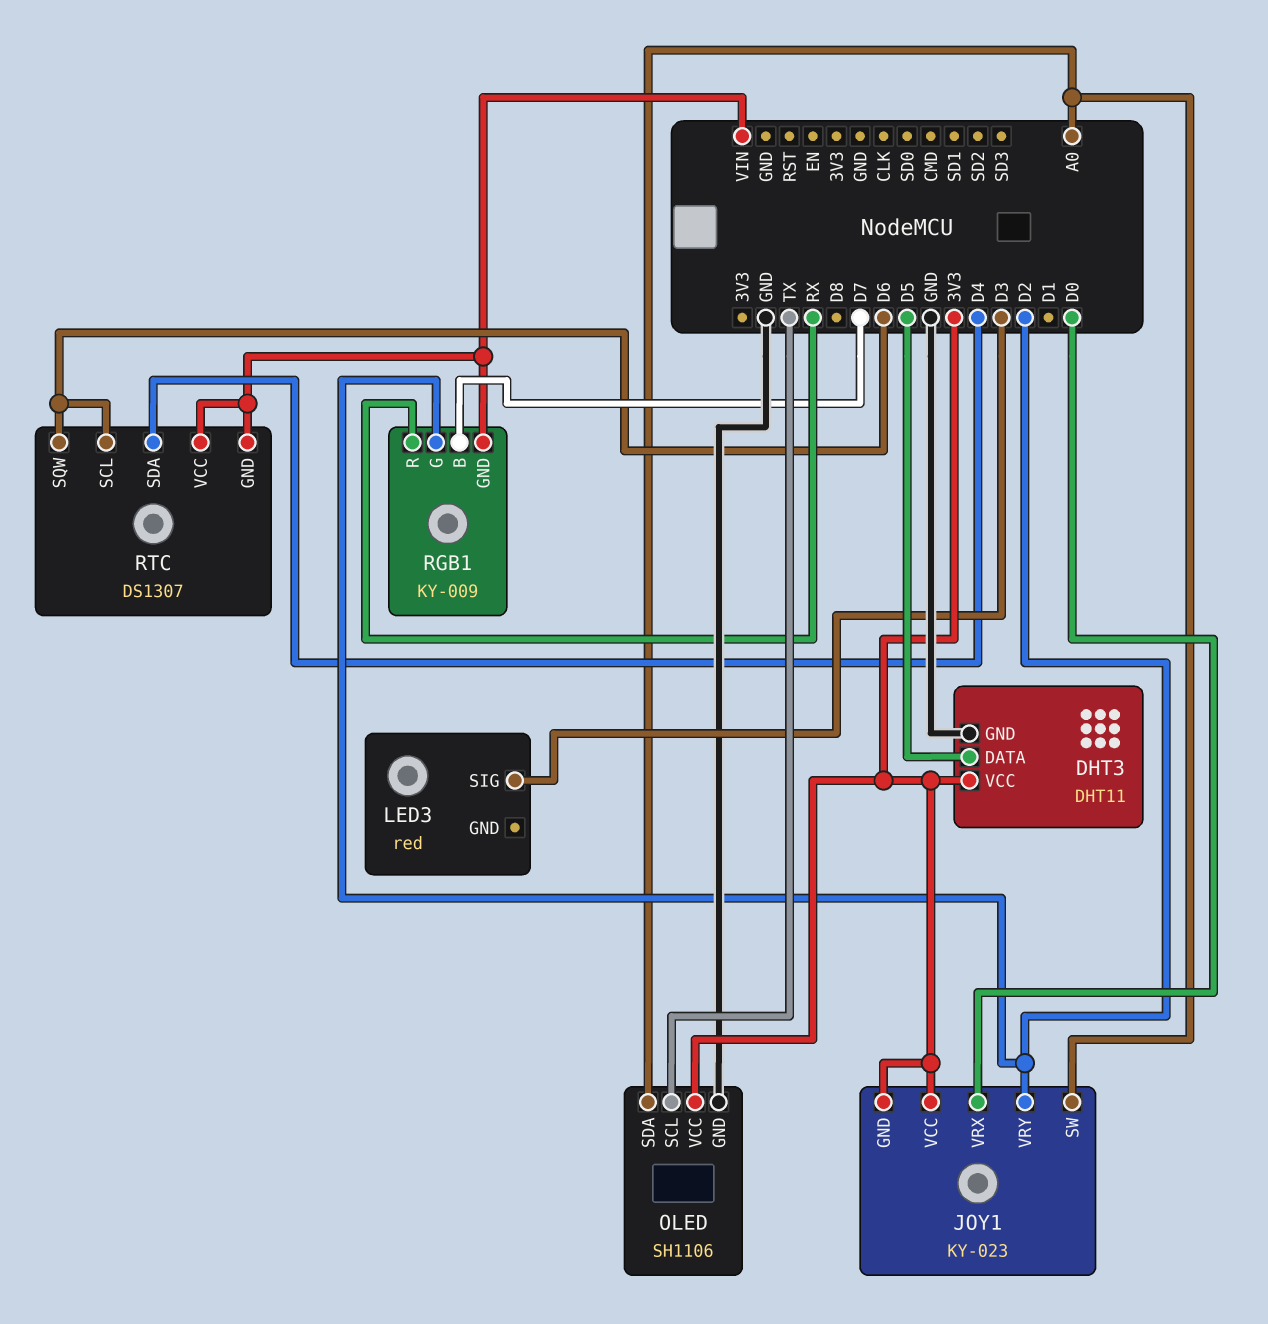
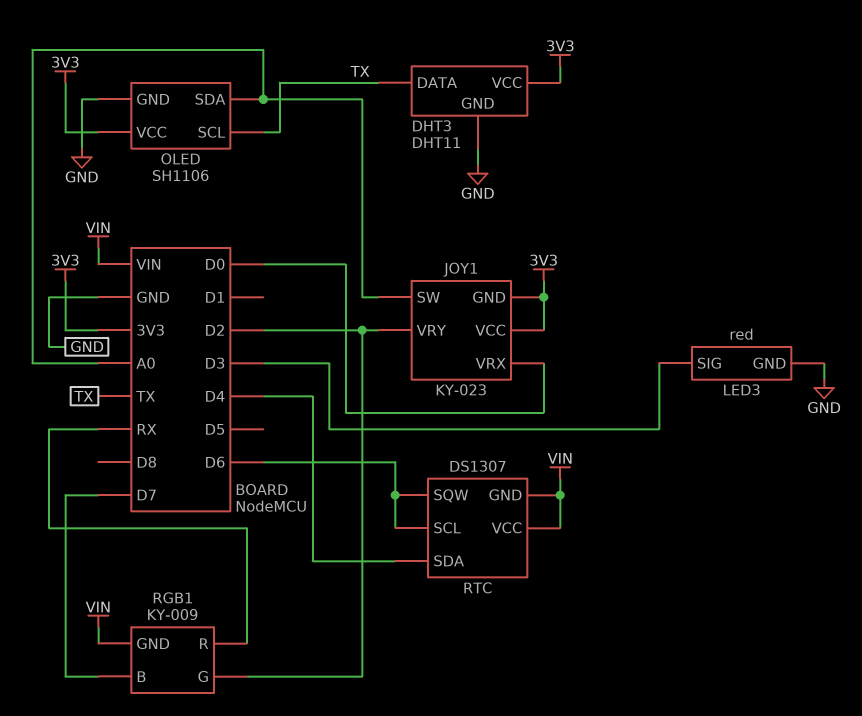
DHT3 pin DATA: D5 -> TX
LED3 pin GND: none -> GND

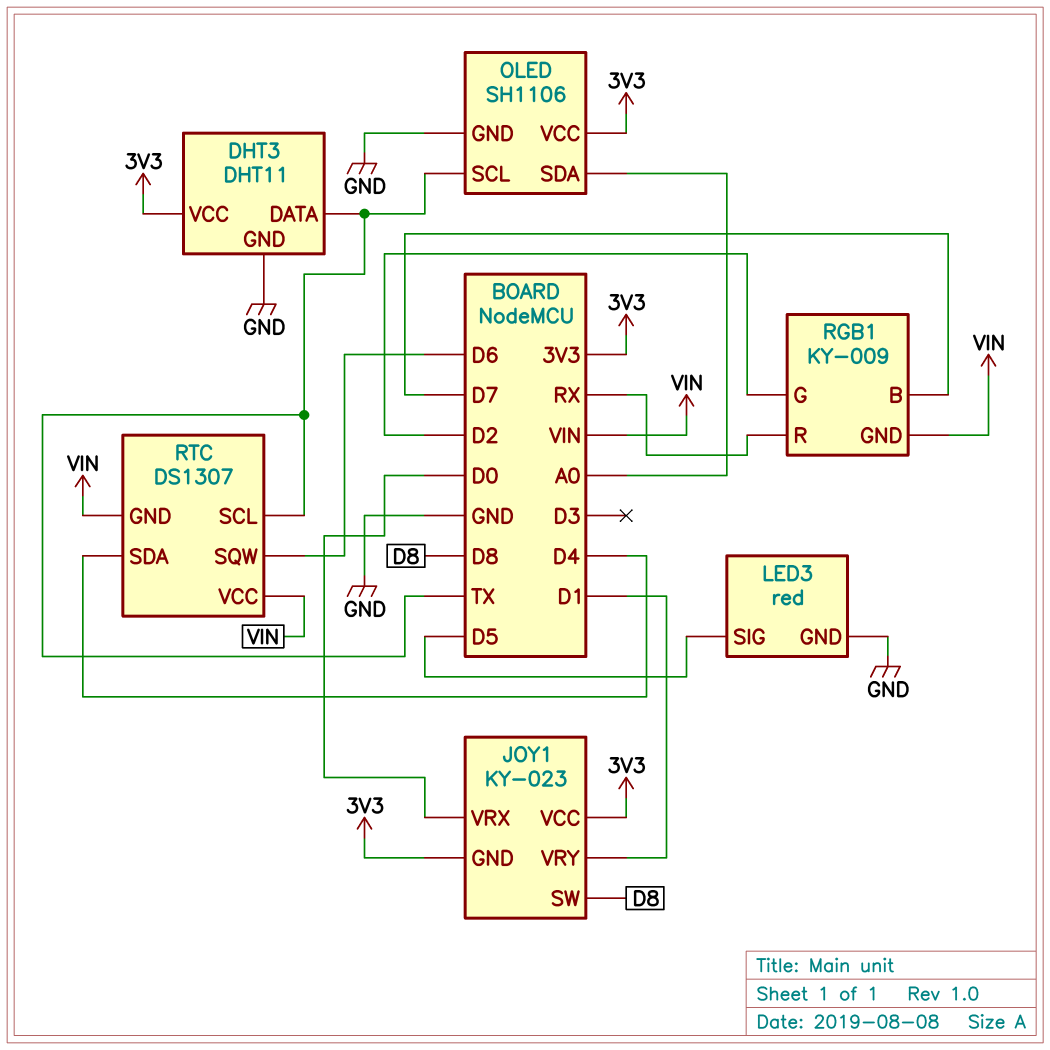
JOY1 pin SW: A0 -> D8
JOY1 pin VRY: D2 -> D1
LED3 pin SIG: D3 -> D5
RTC pin SCL: D6 -> TX

